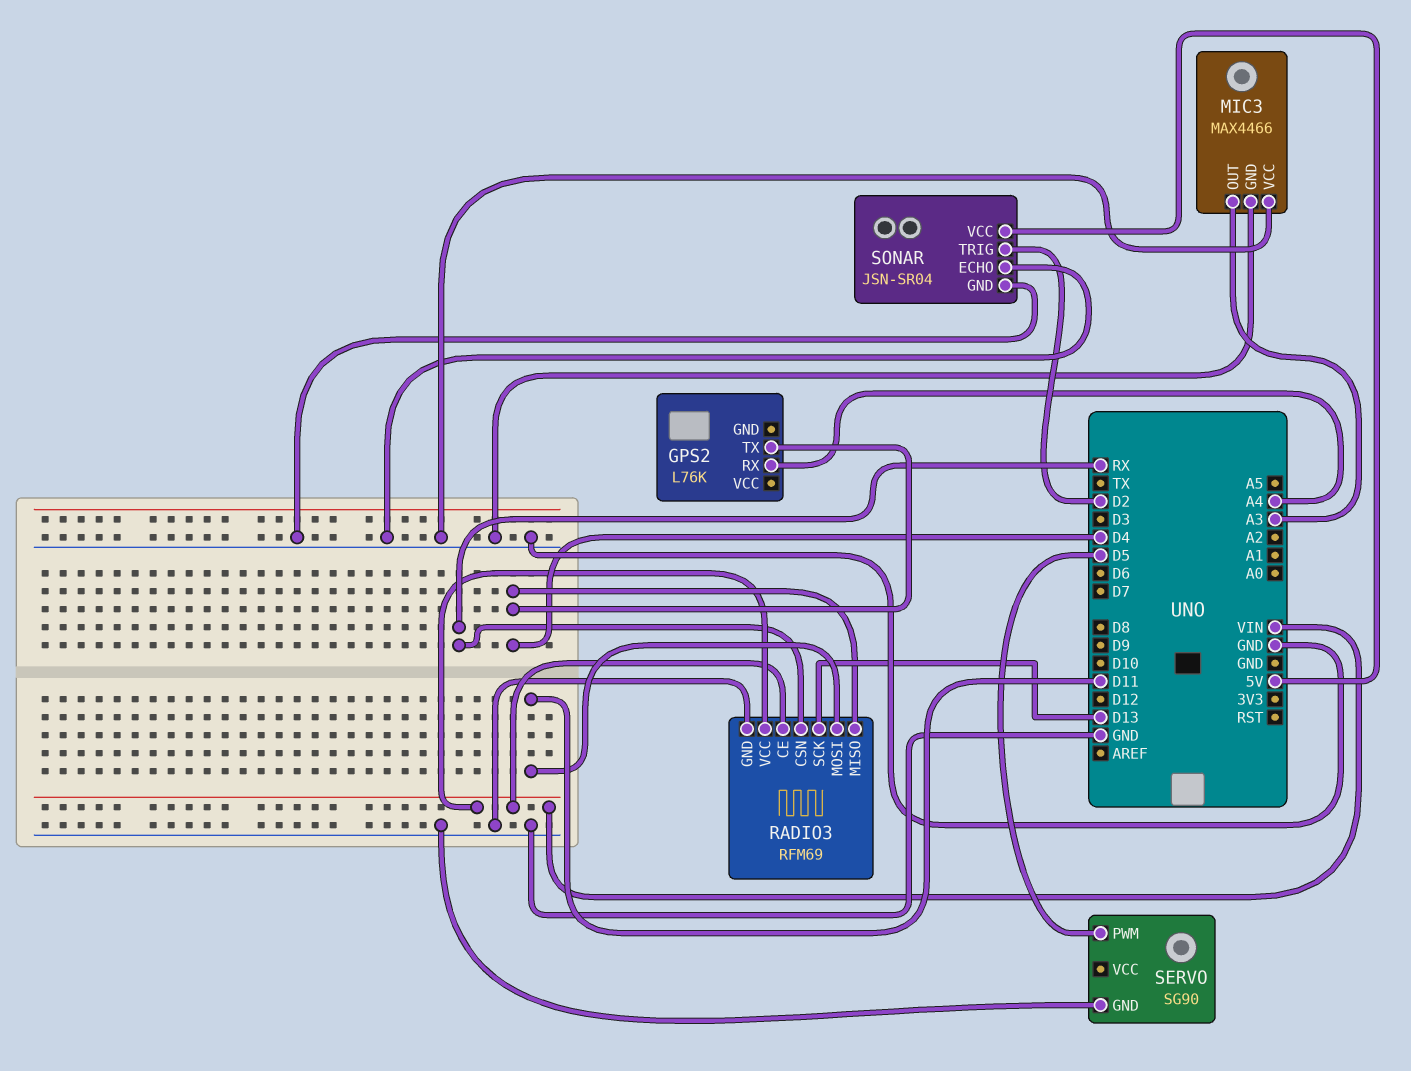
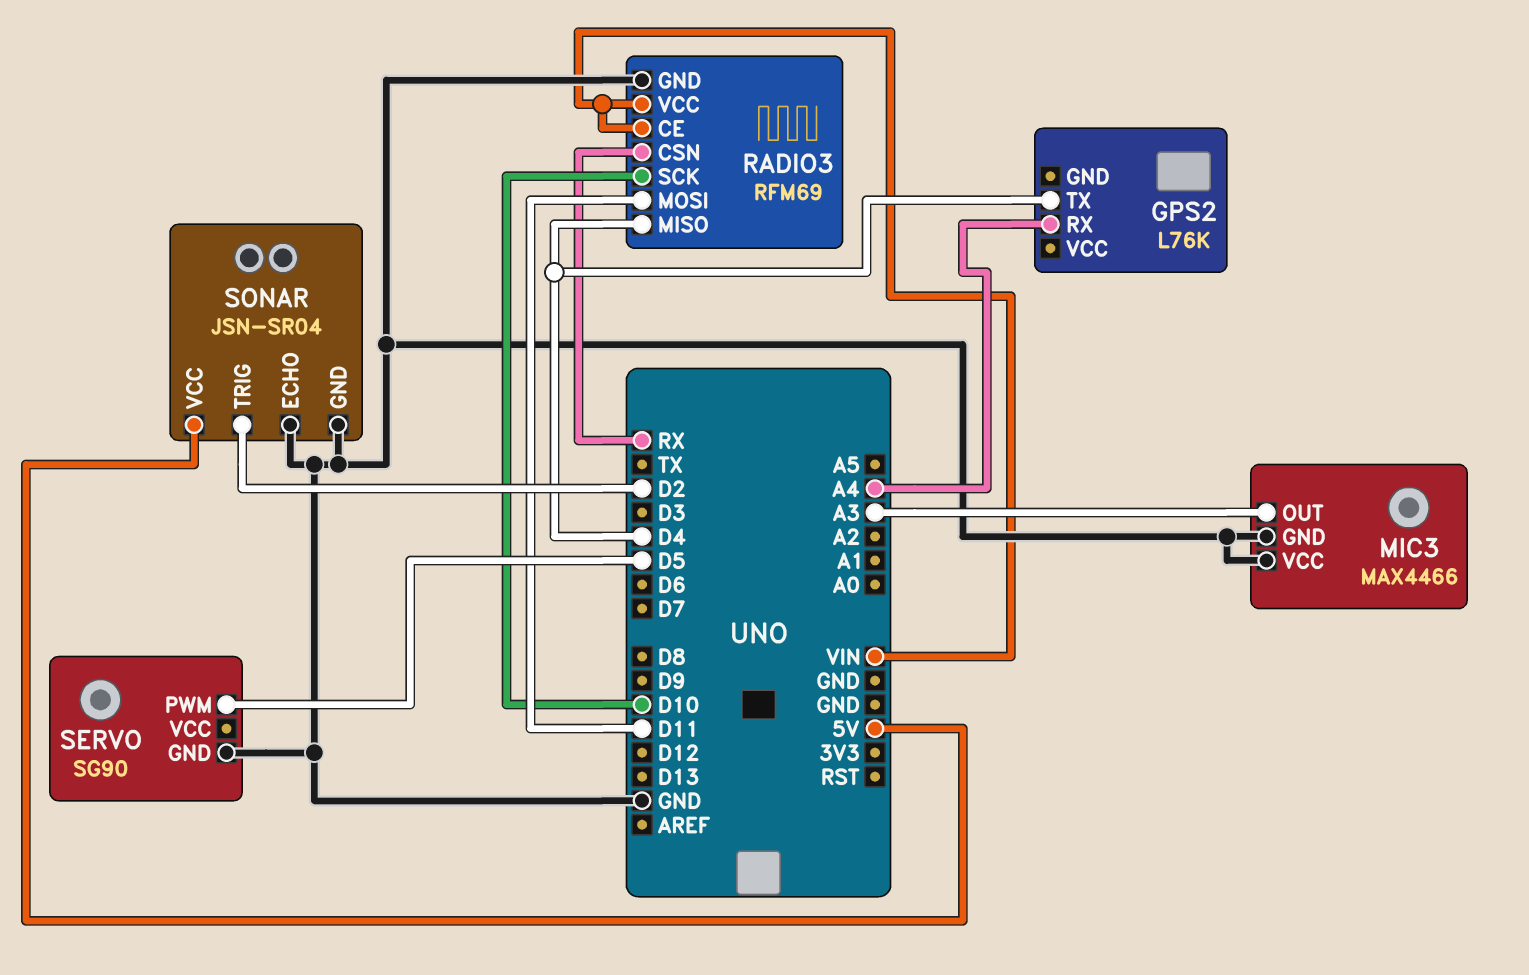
RADIO3 pin SCK: D13 -> D10

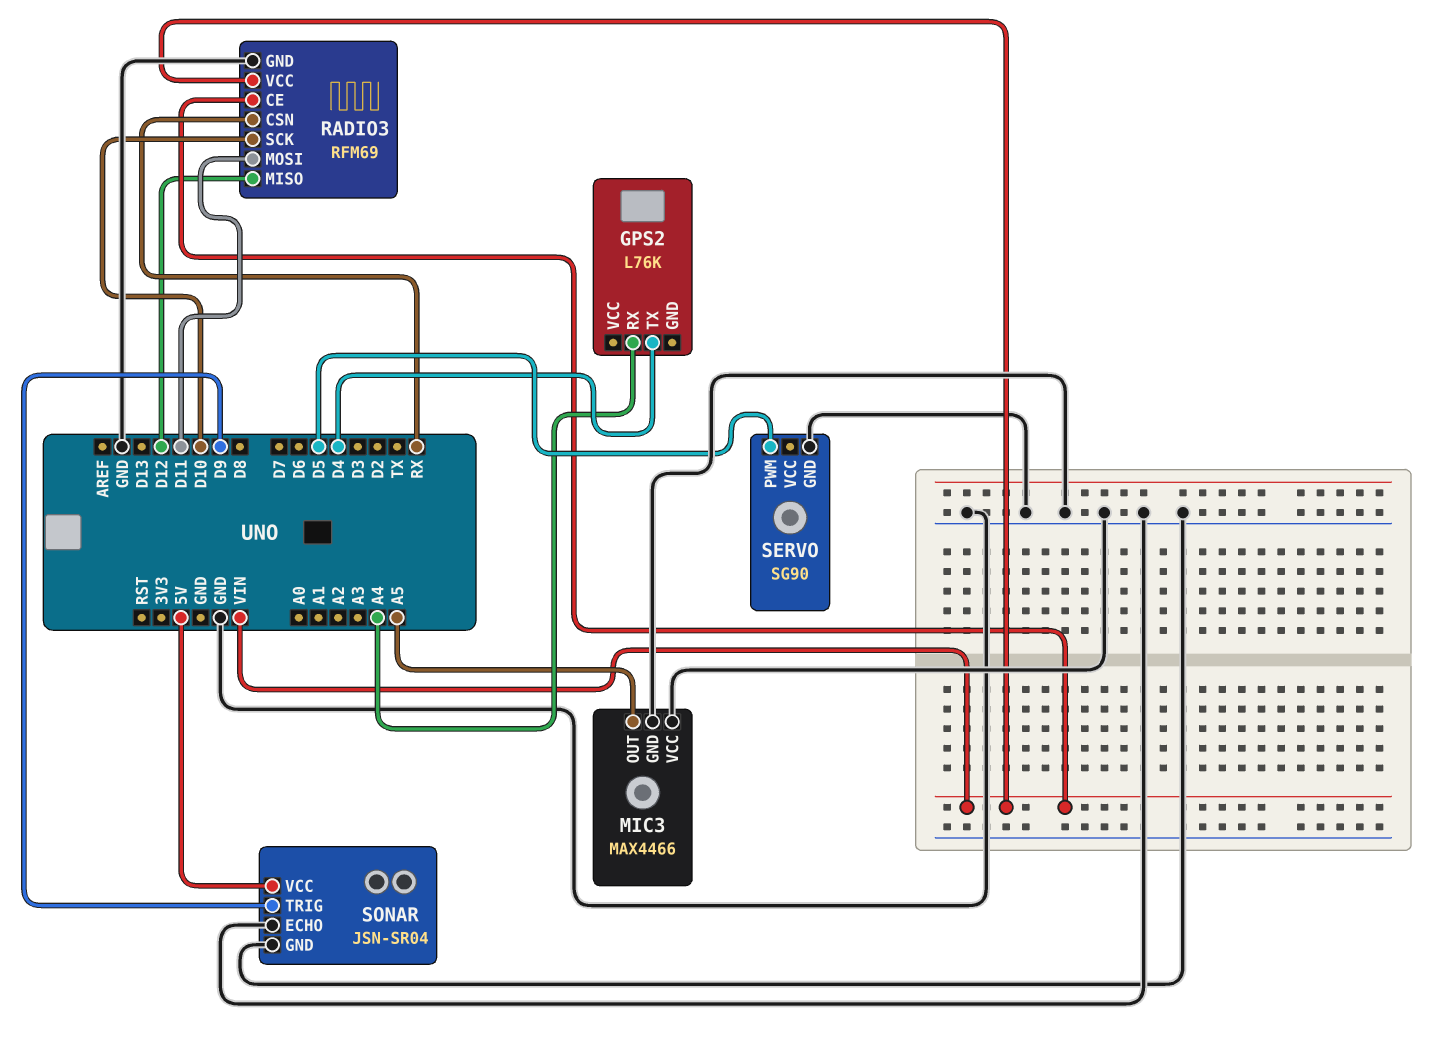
MIC3 pin OUT: A3 -> A5
RADIO3 pin MISO: D4 -> D12
SONAR pin TRIG: D2 -> D9

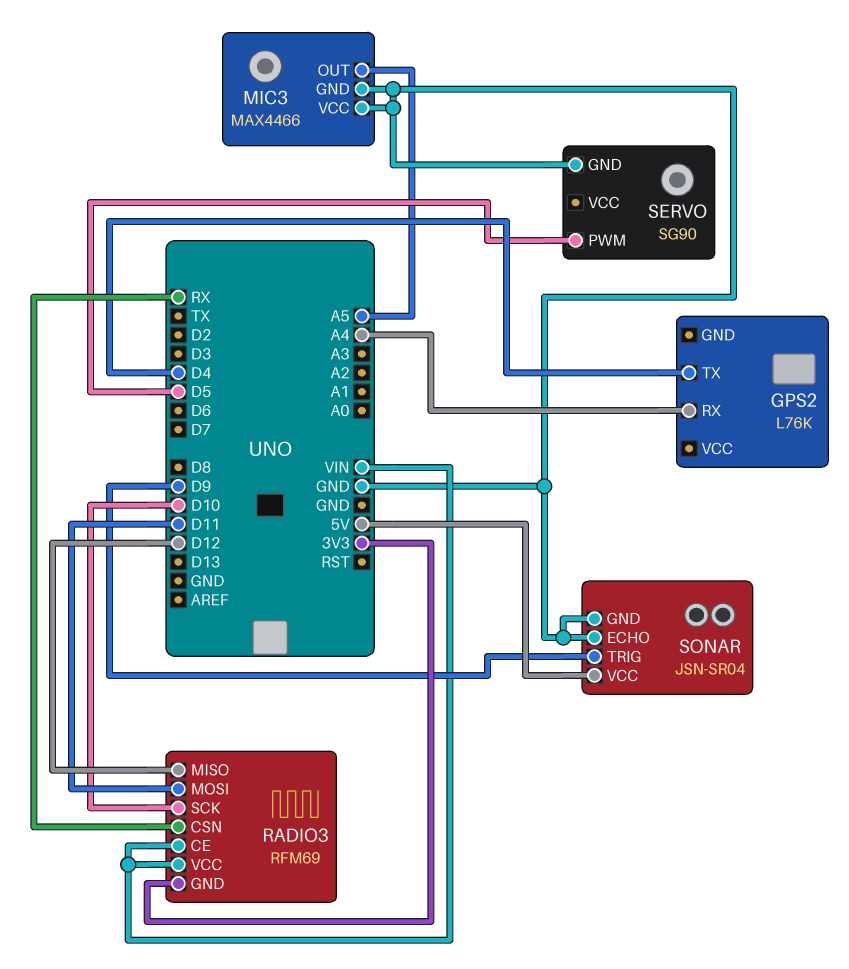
RADIO3 pin GND: GND -> 3V3

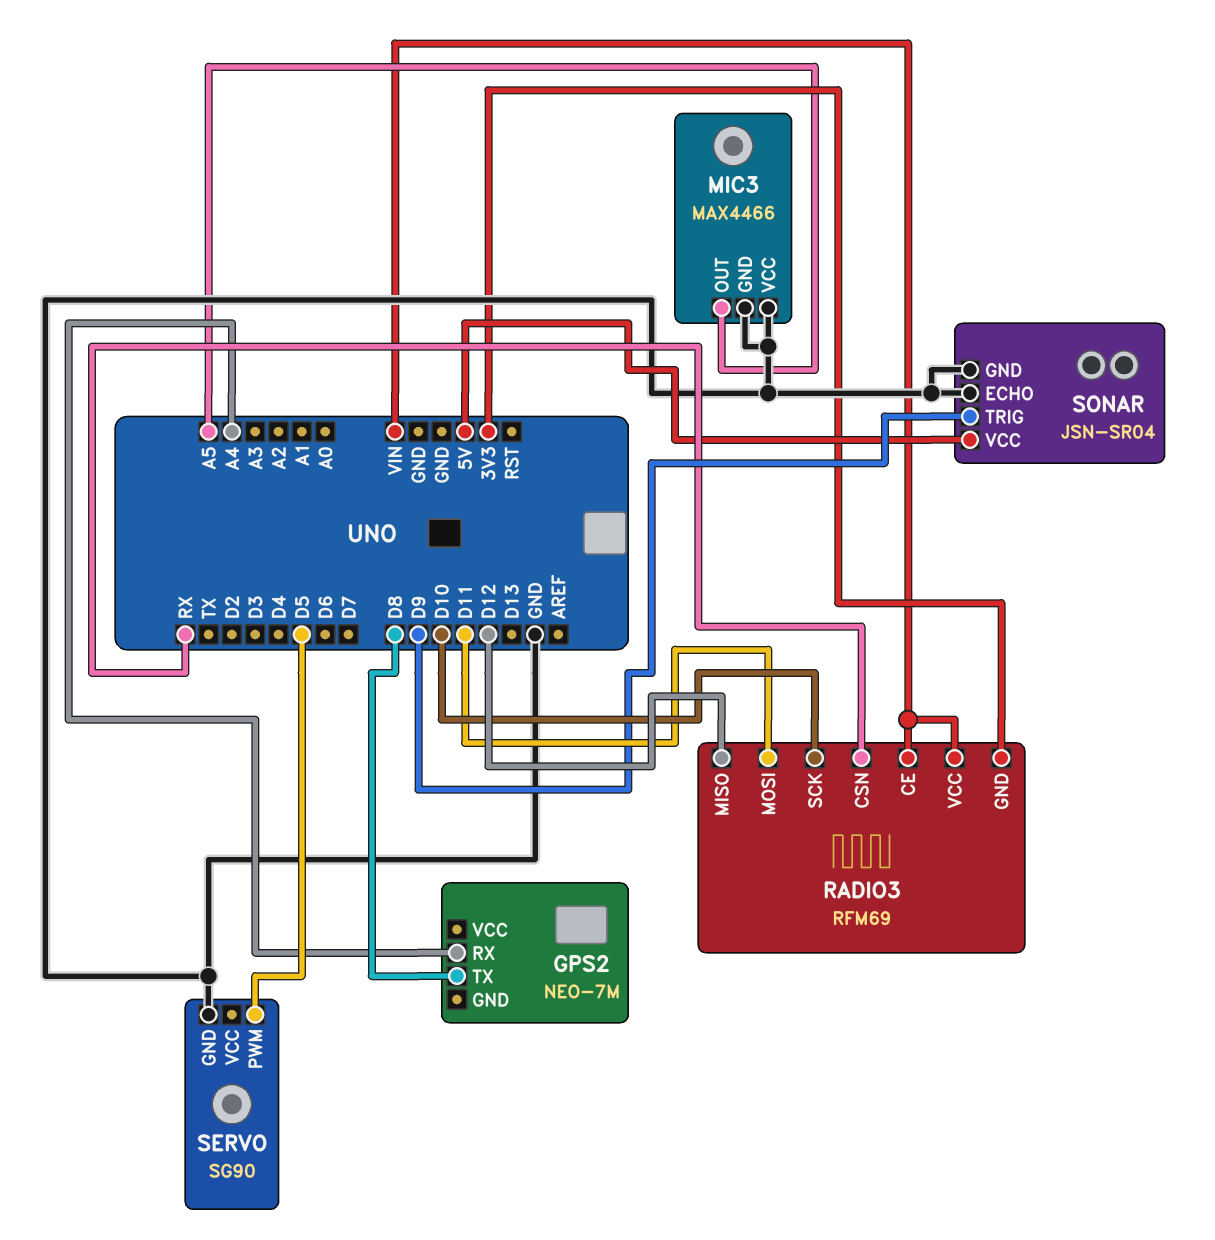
GPS2: L76K -> NEO-7M
GPS2 pin TX: D4 -> D8

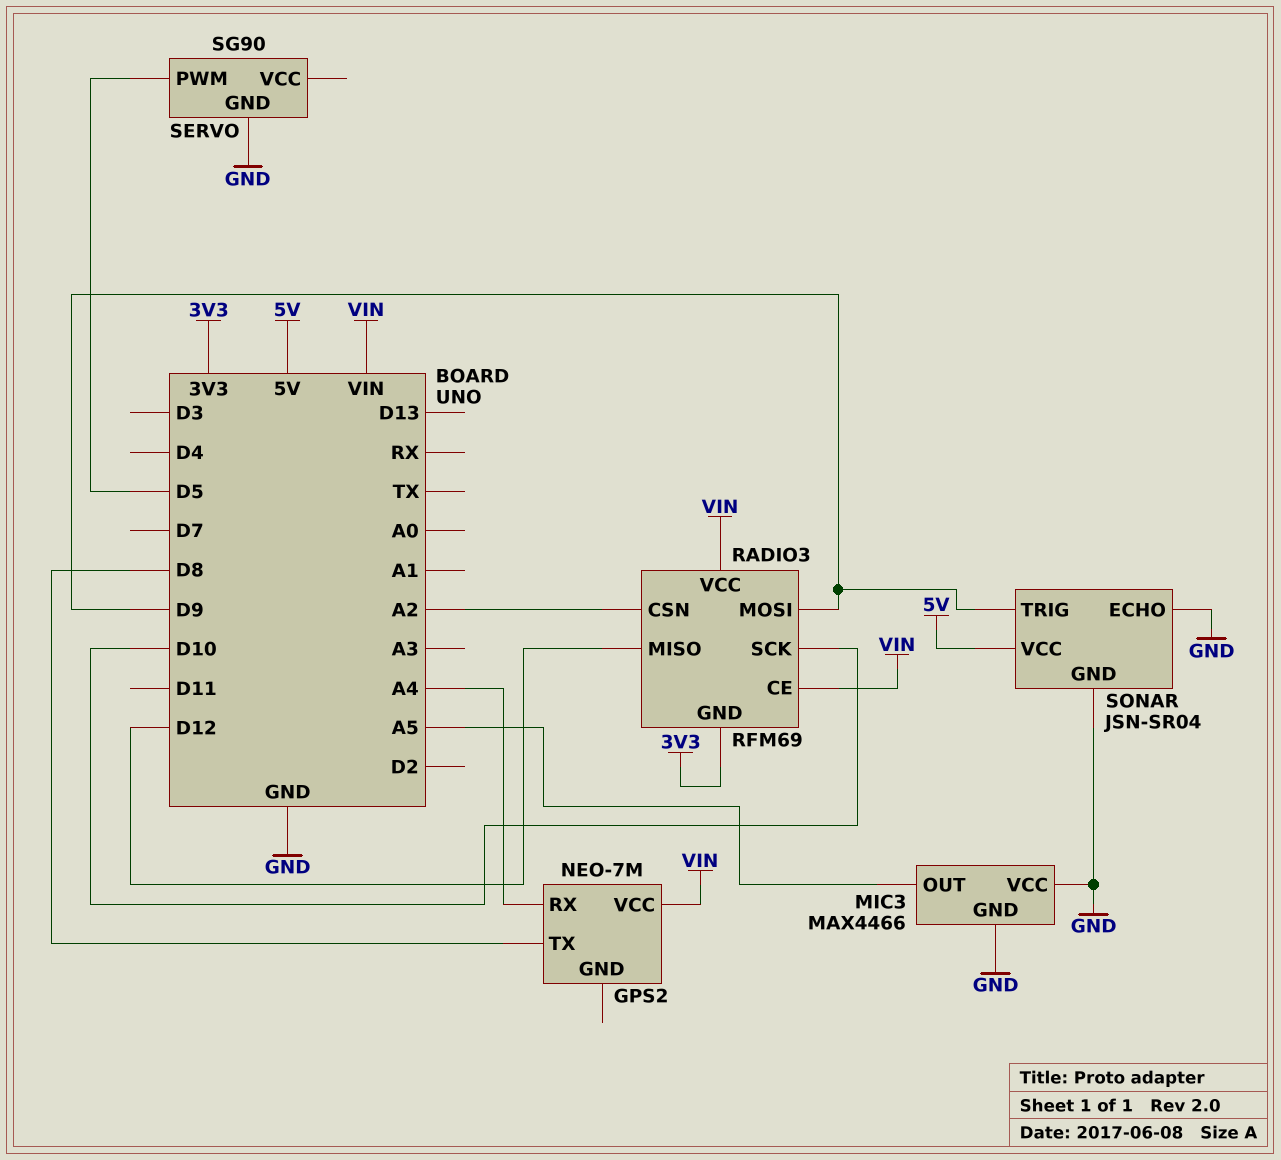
GPS2 pin VCC: none -> VIN
RADIO3 pin CSN: RX -> A2
RADIO3 pin MOSI: D11 -> D9

